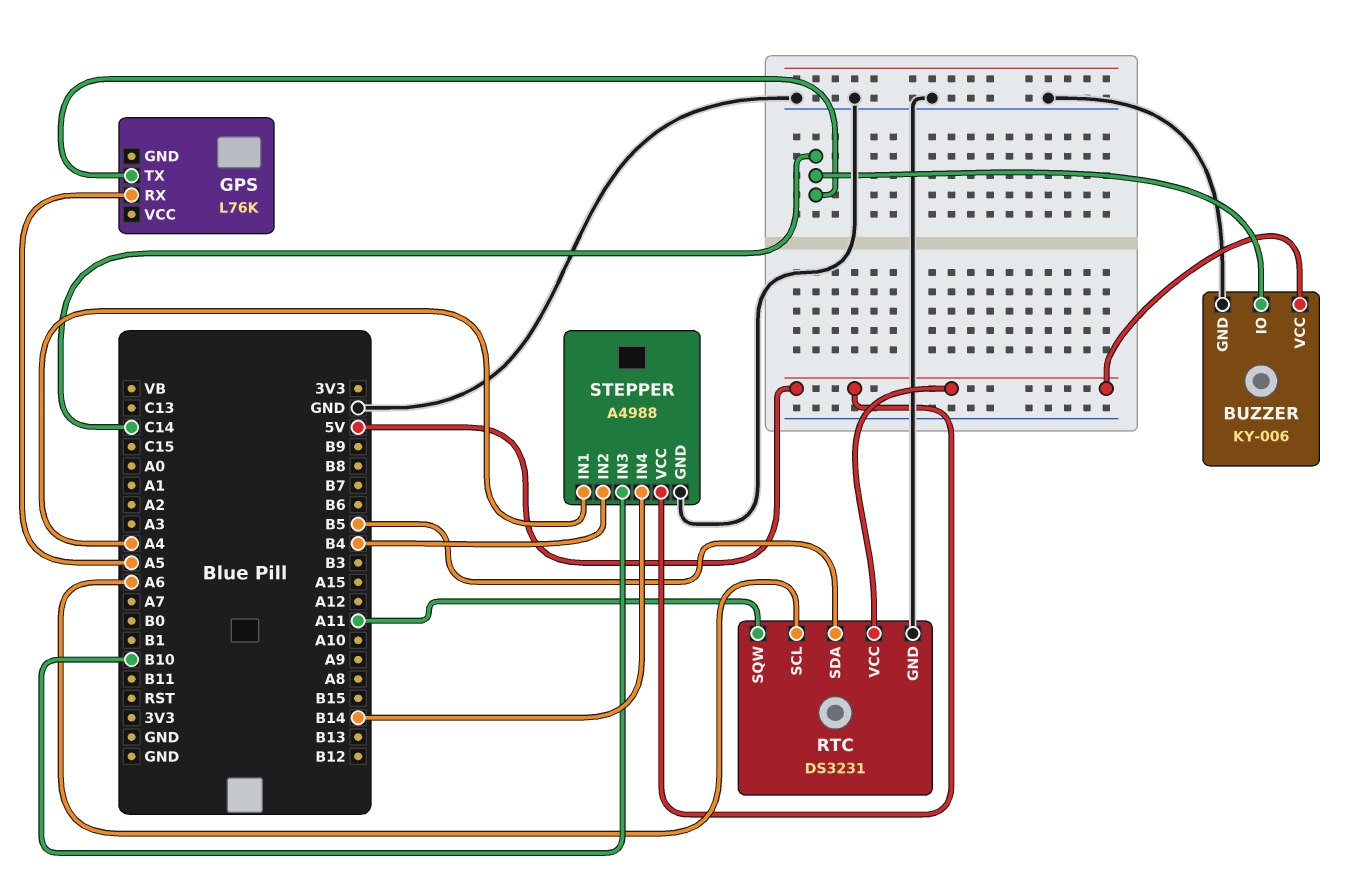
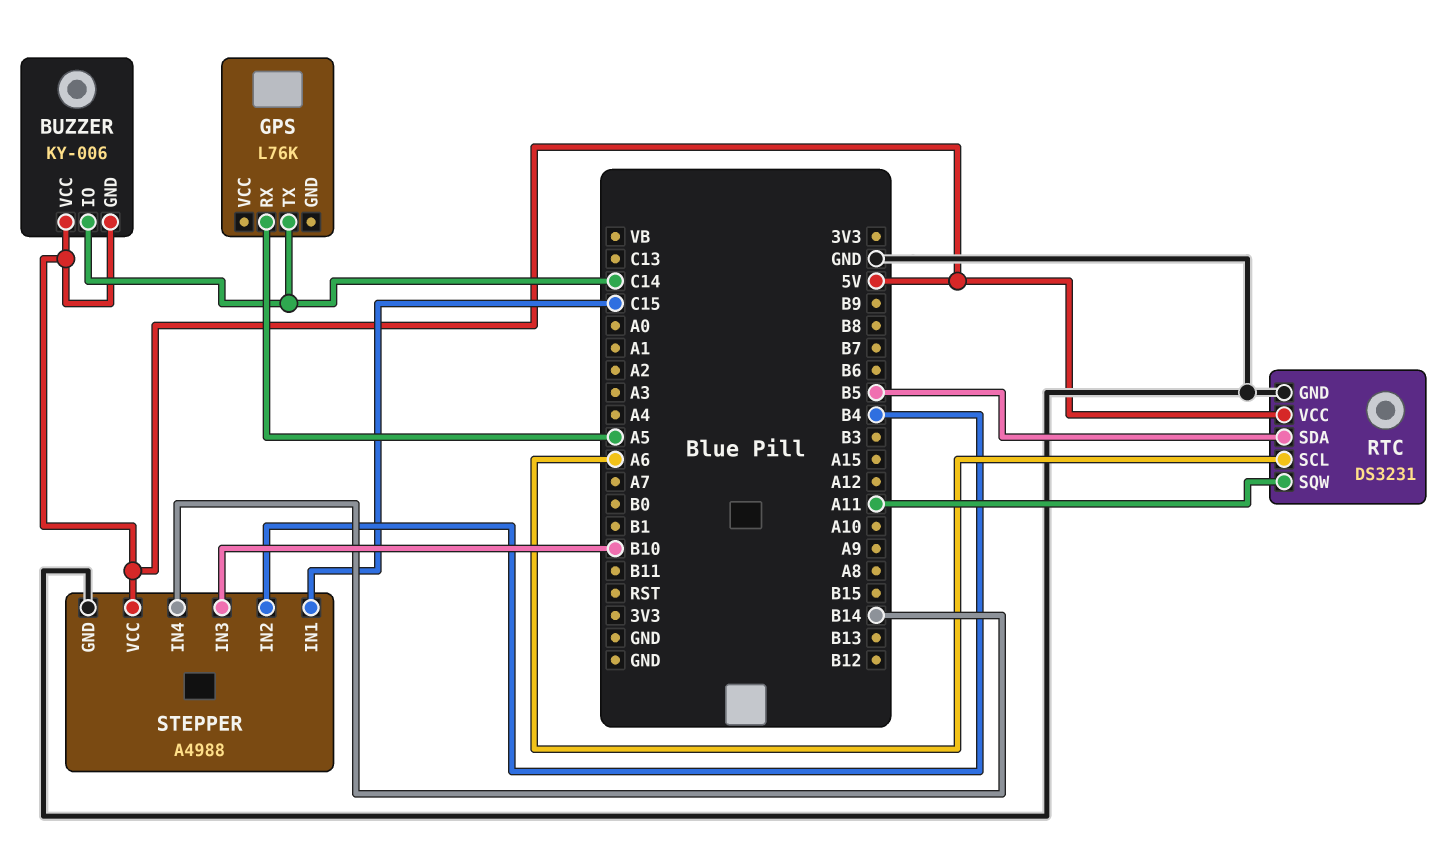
BUZZER pin GND: GND -> 5V
STEPPER pin IN1: A4 -> C15

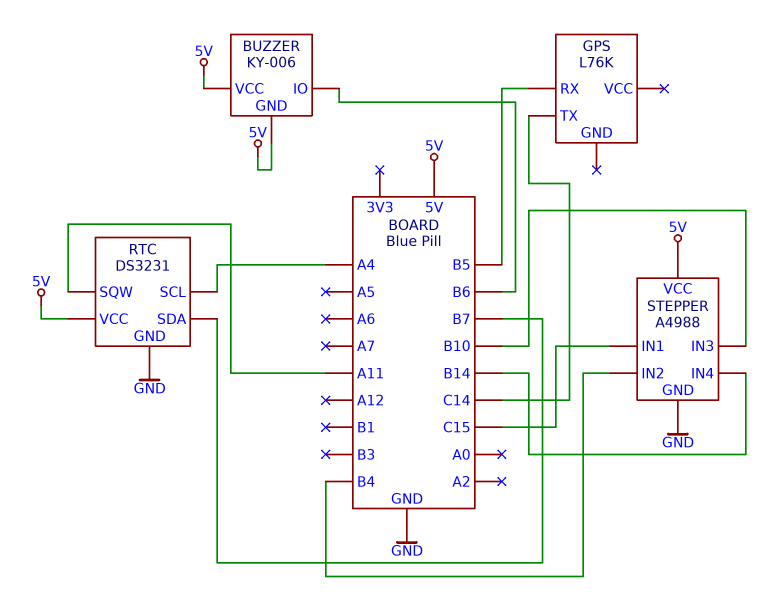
BUZZER pin IO: C14 -> B6
GPS pin RX: A5 -> B5
RTC pin SCL: A6 -> A4
RTC pin SDA: B5 -> B7

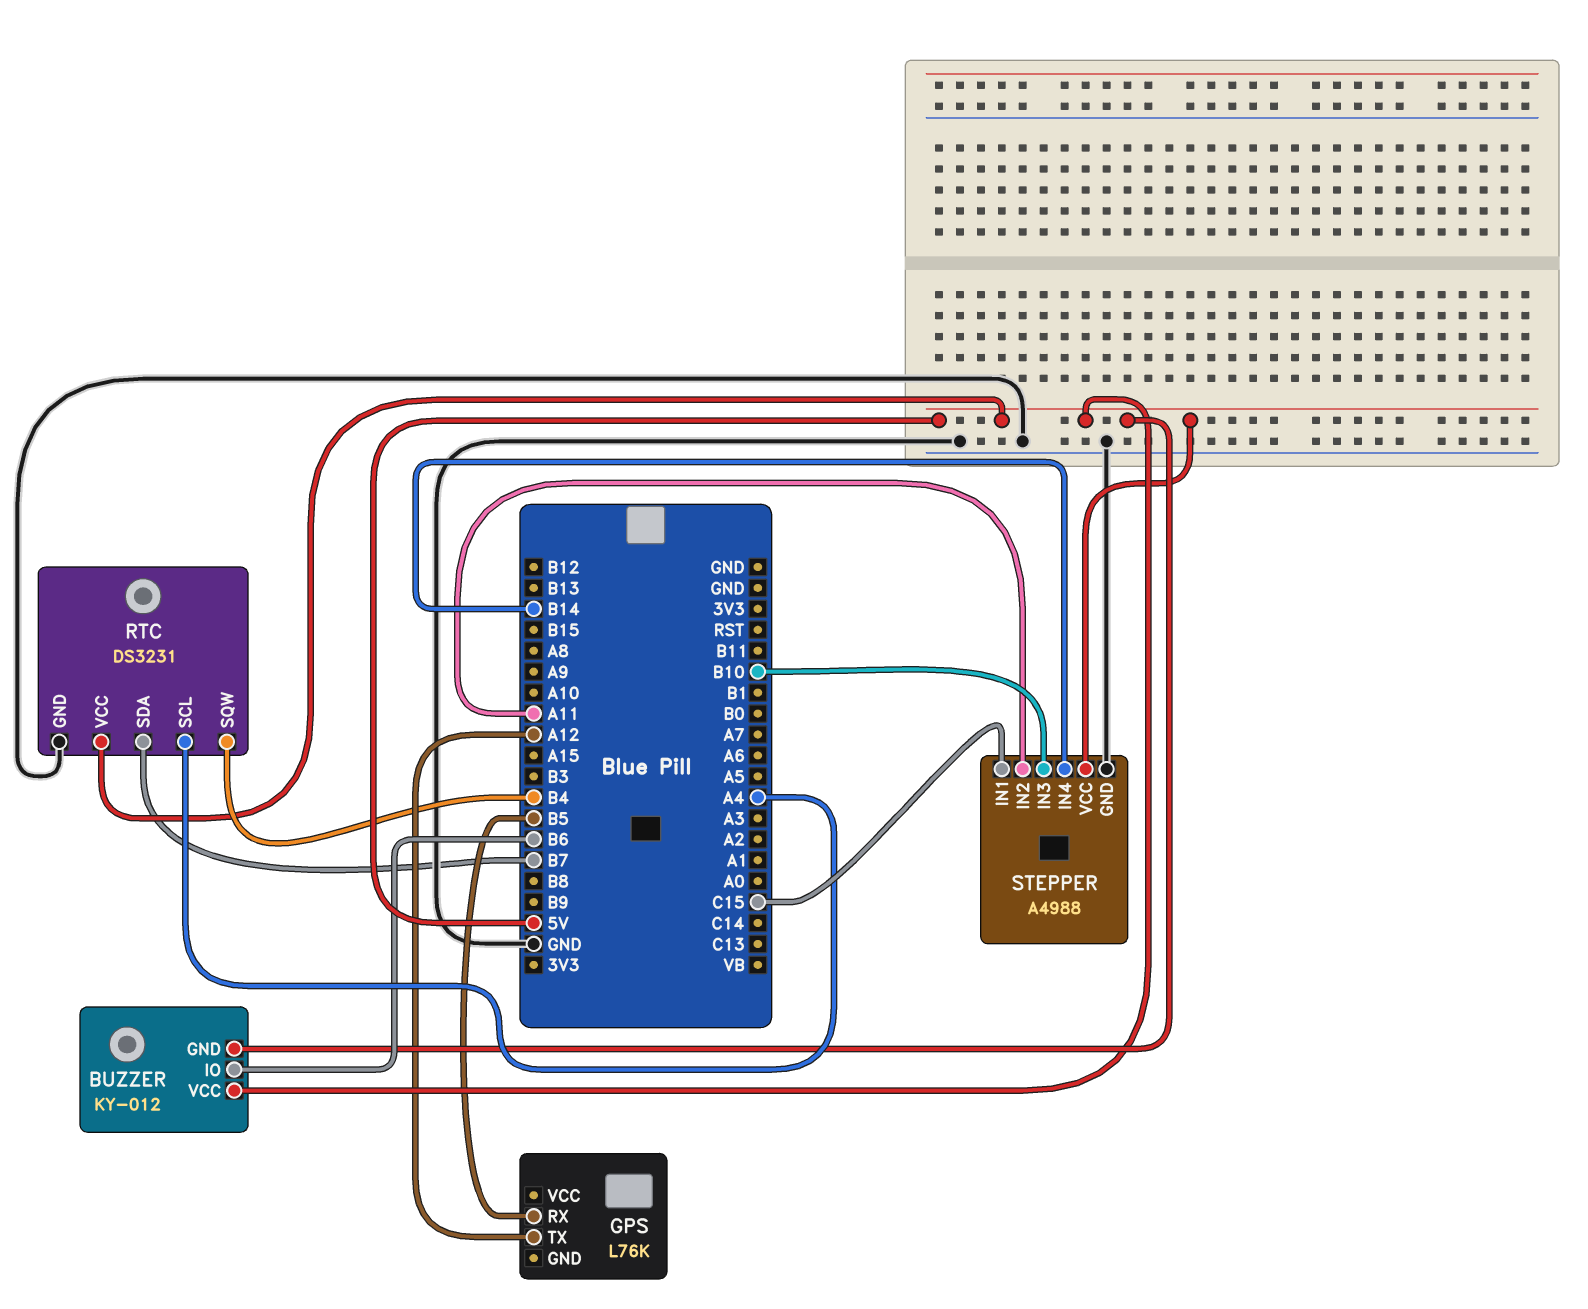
BUZZER: KY-006 -> KY-012
GPS pin TX: C14 -> A12
RTC pin SQW: A11 -> B4
STEPPER pin IN2: B4 -> A11

